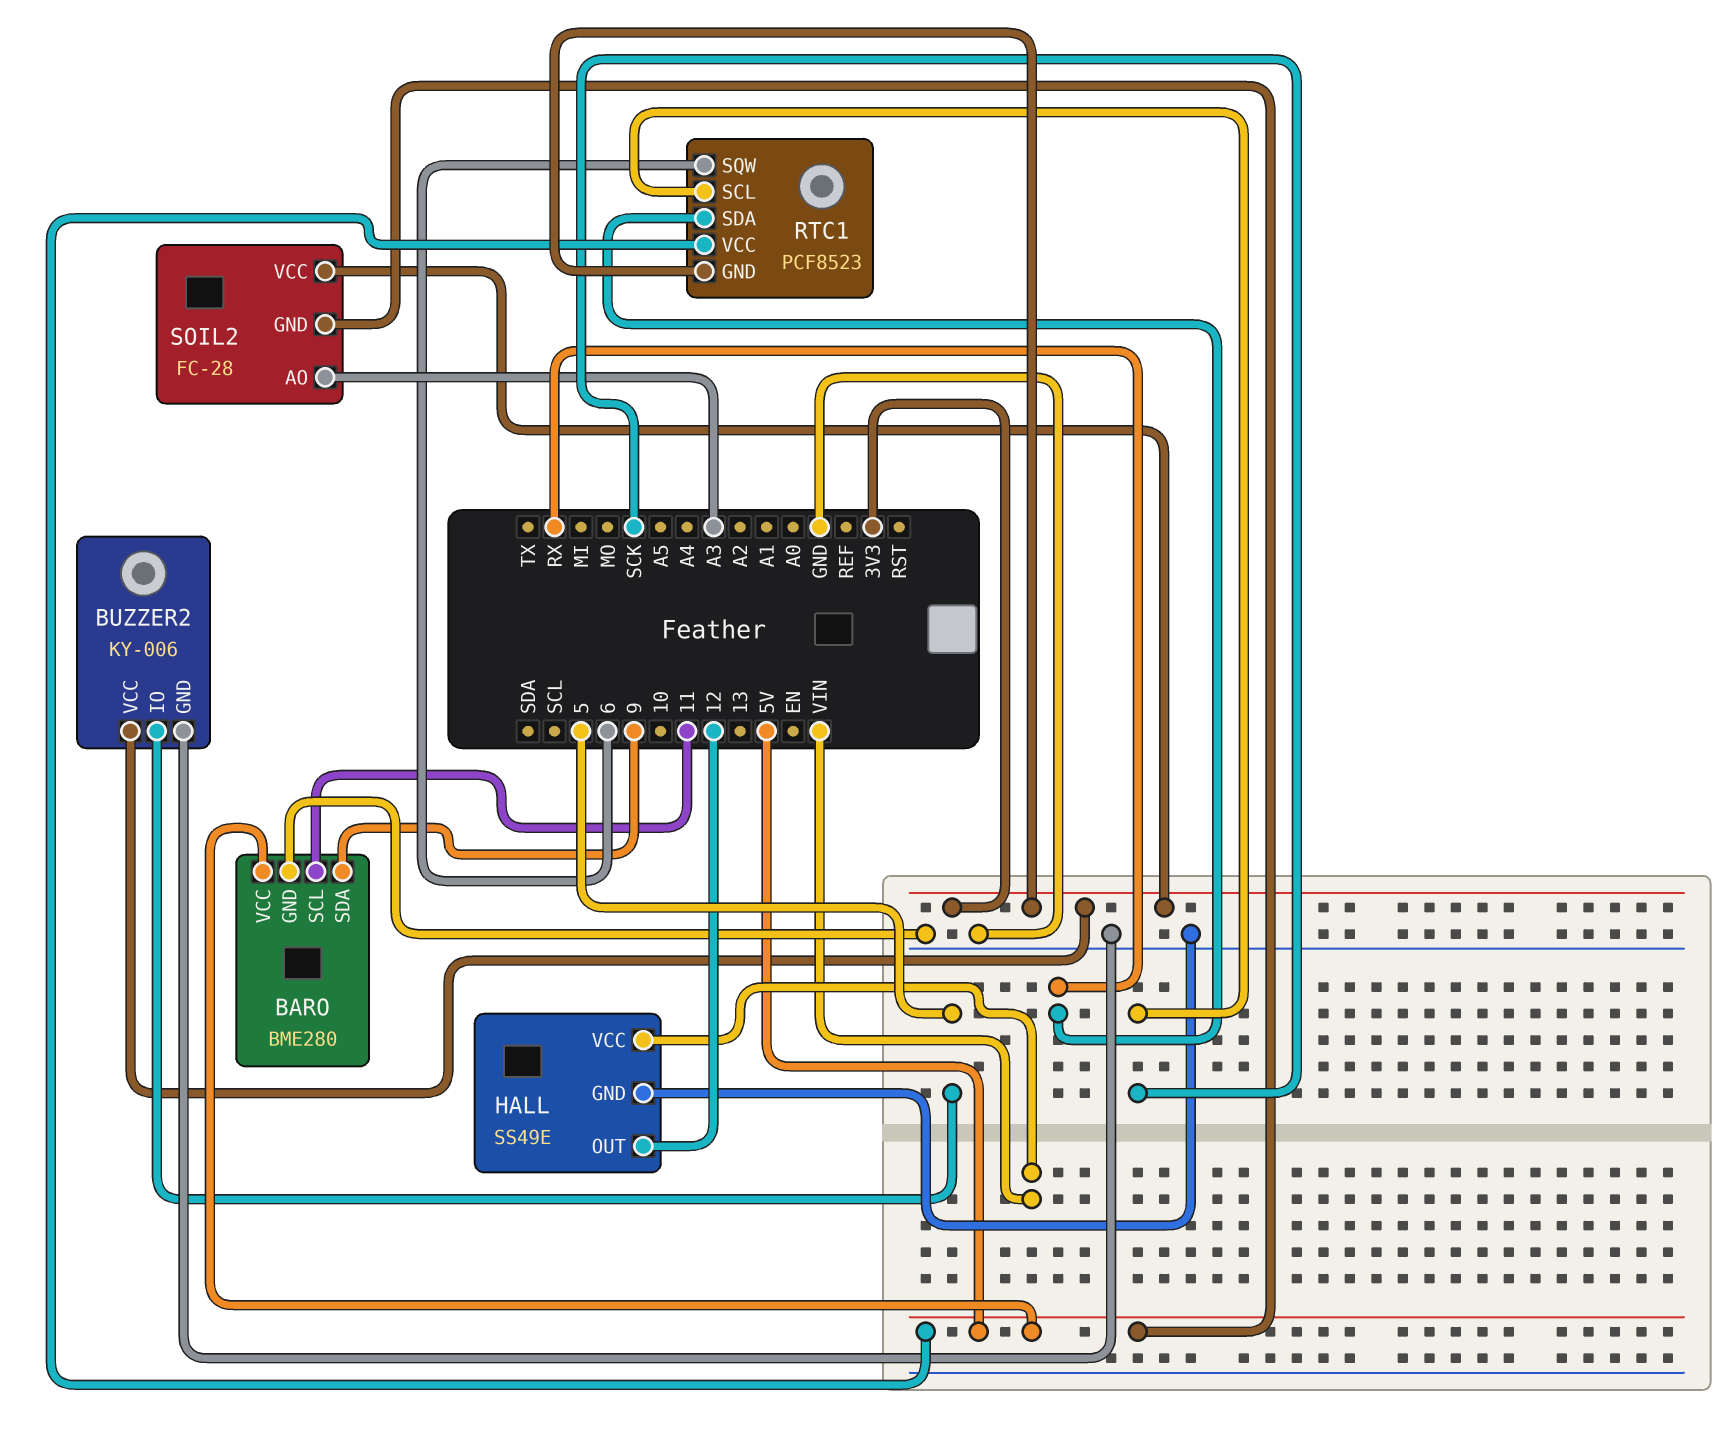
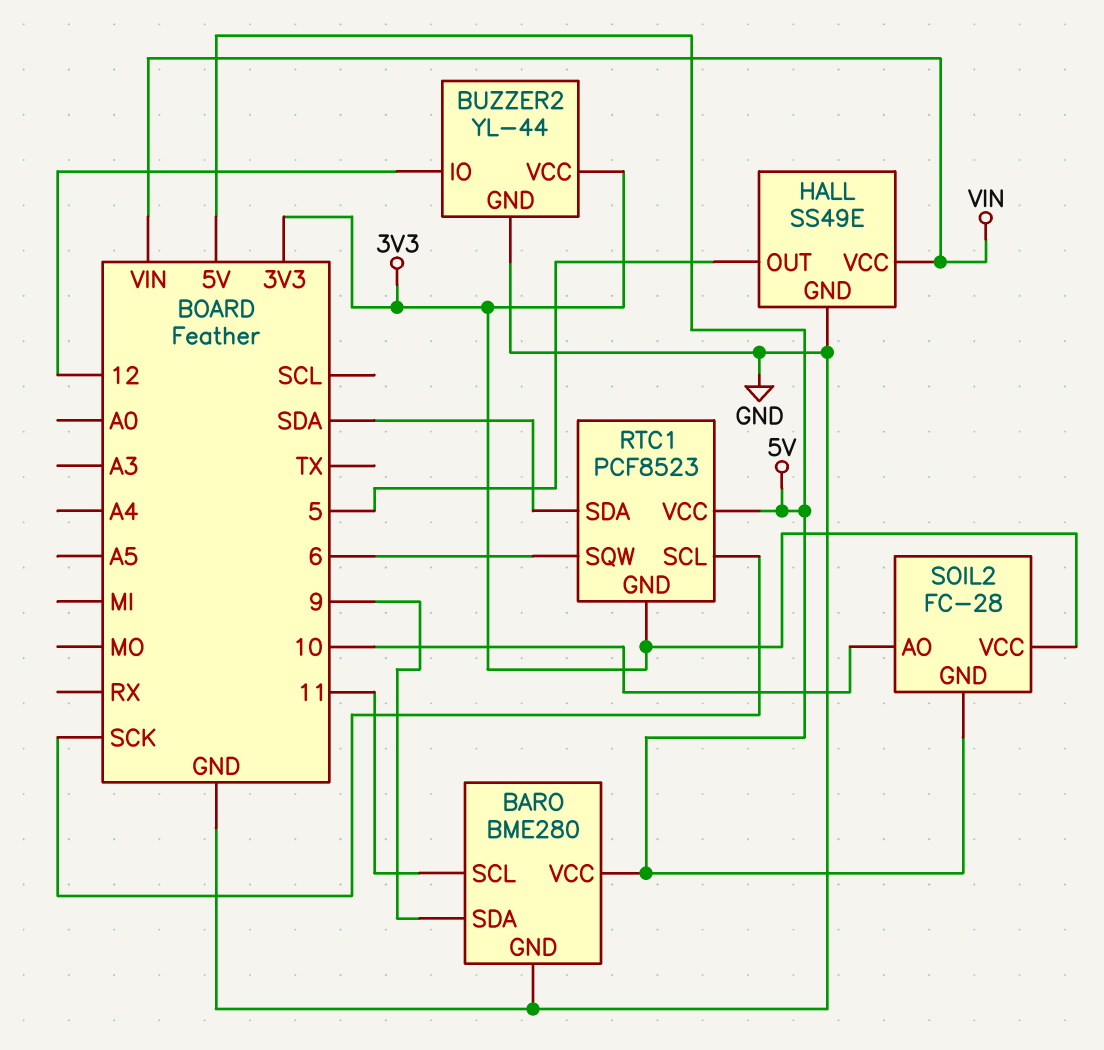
BUZZER2: KY-006 -> YL-44
BUZZER2 pin IO: 5 -> 12
HALL pin OUT: 12 -> 5
RTC1 pin SDA: RX -> SDA
SOIL2 pin AO: A3 -> 10

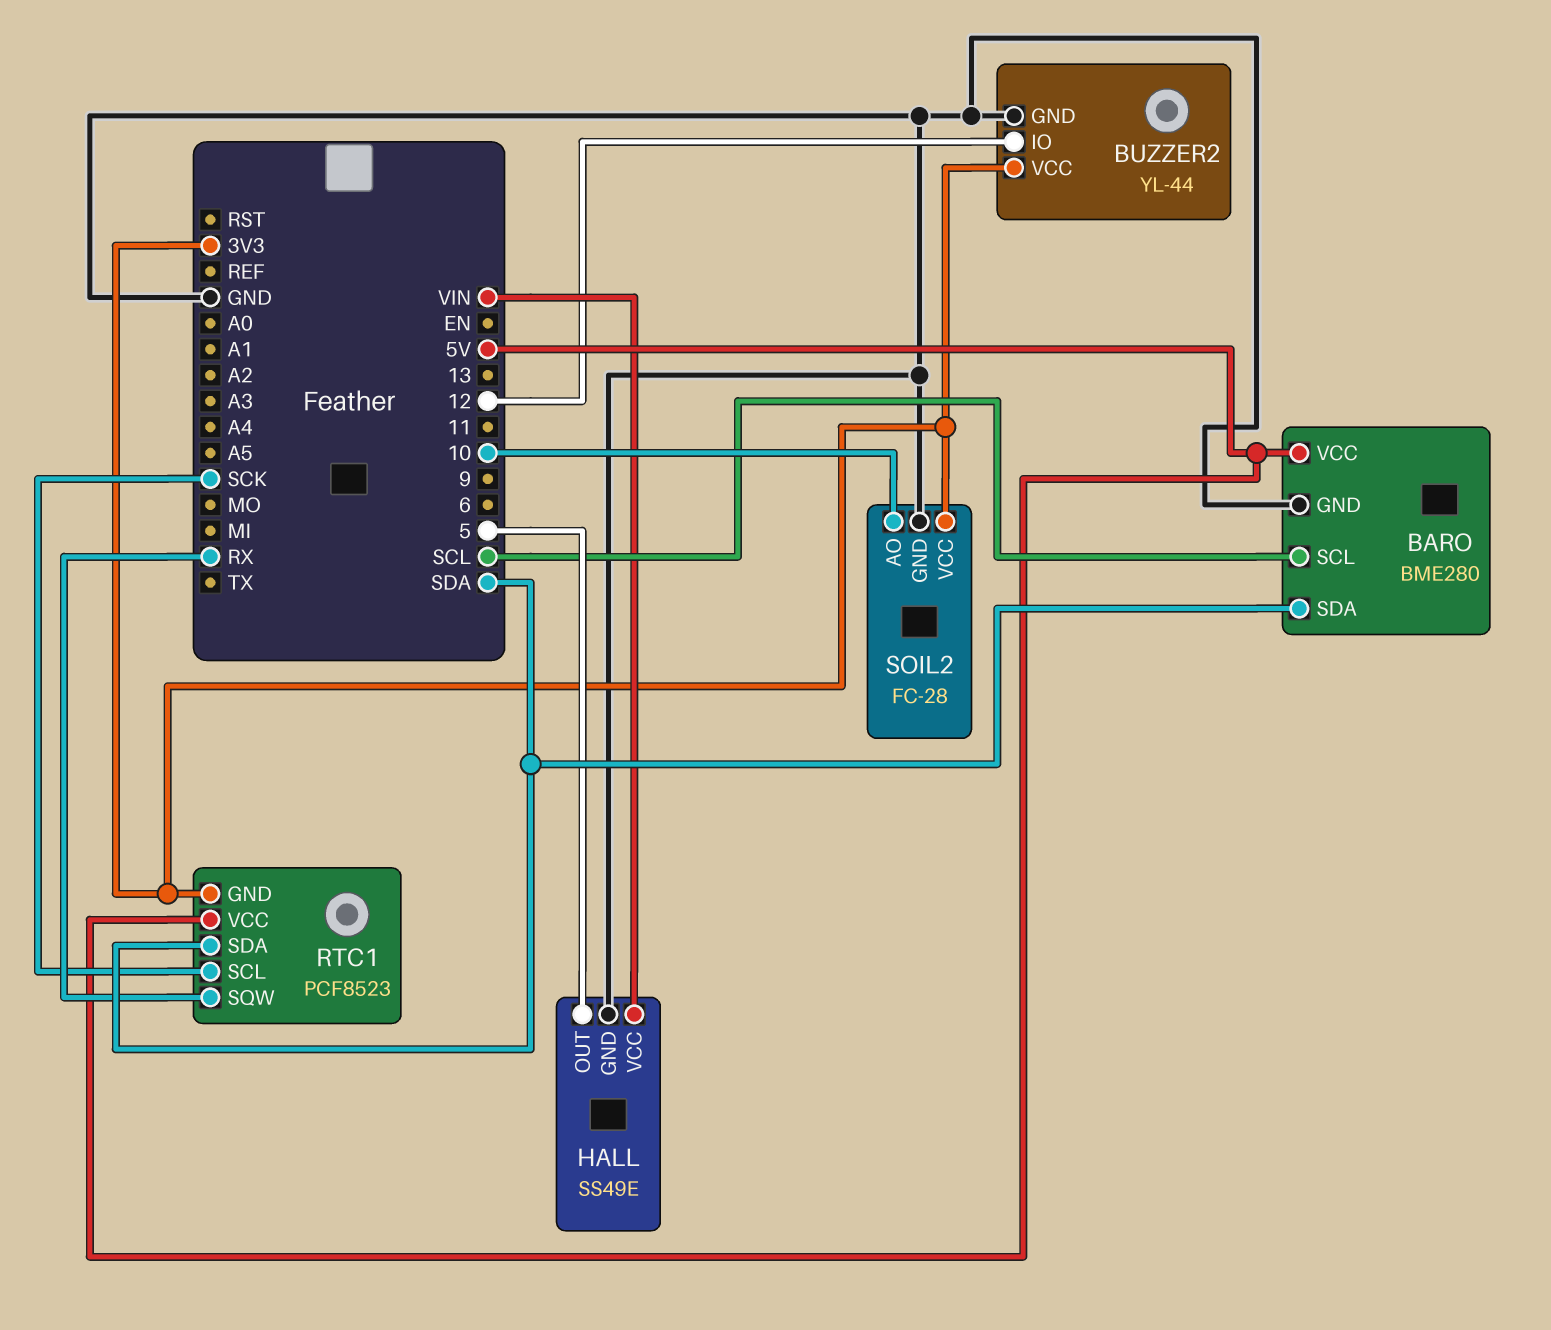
BARO pin SCL: 11 -> SCL
BARO pin SDA: 9 -> SDA
RTC1 pin SQW: 6 -> RX
SOIL2 pin GND: 5V -> GND

